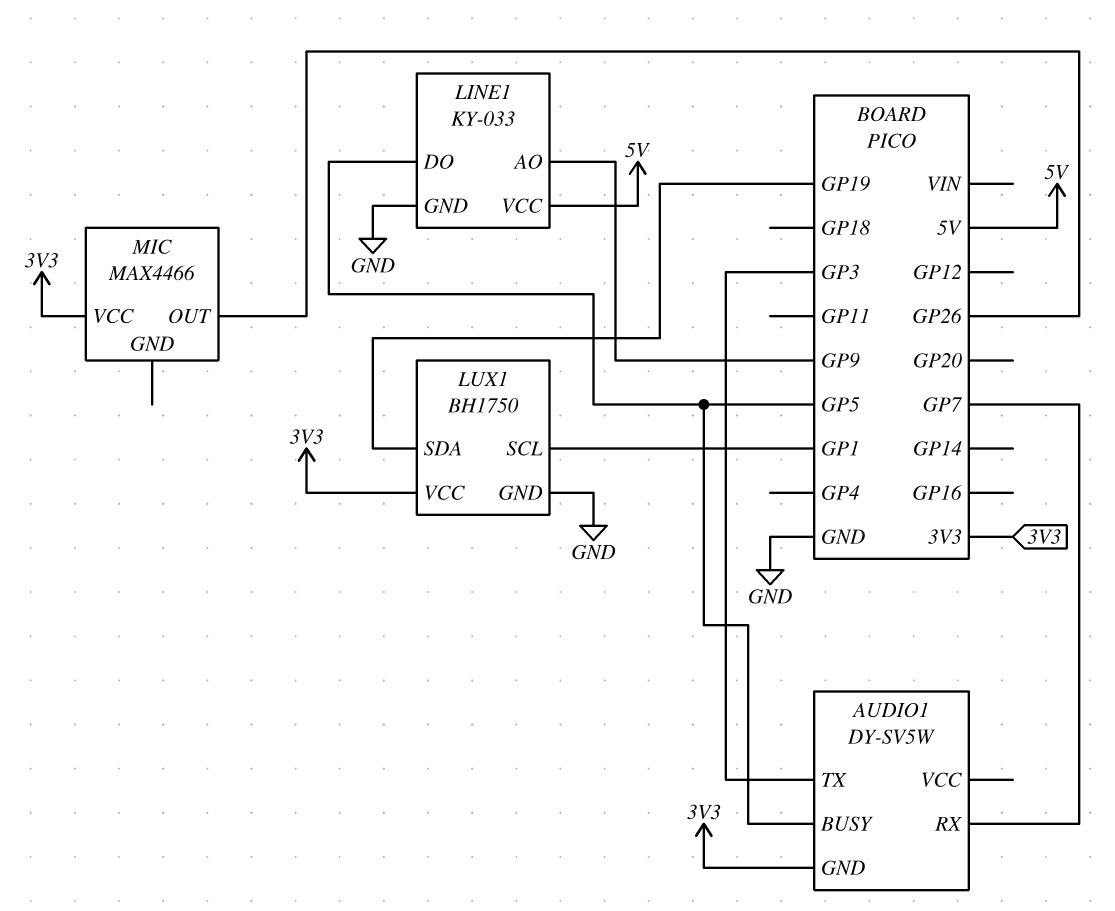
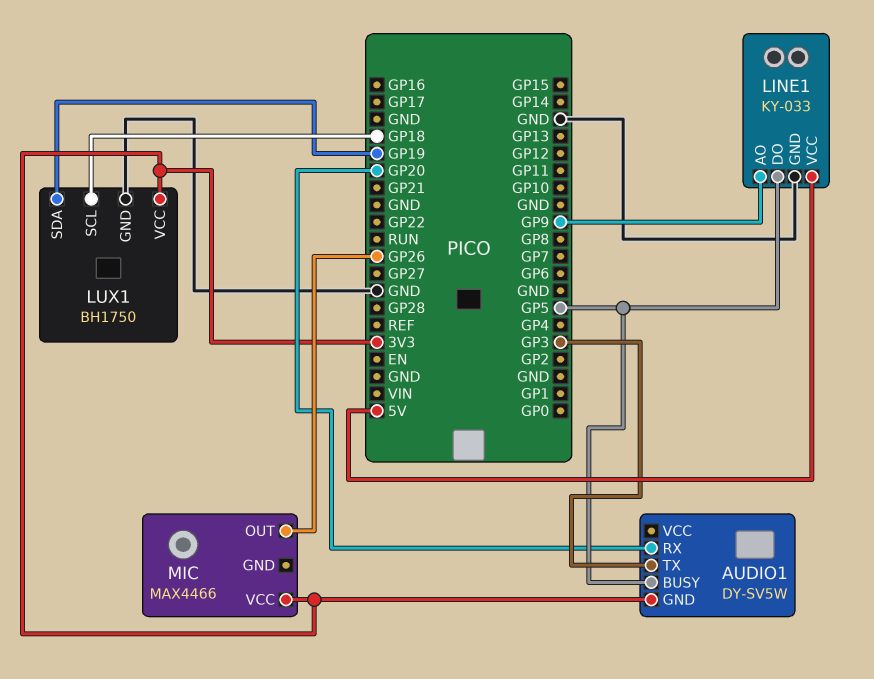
AUDIO1 pin RX: GP7 -> GP20
LUX1 pin SCL: GP1 -> GP18

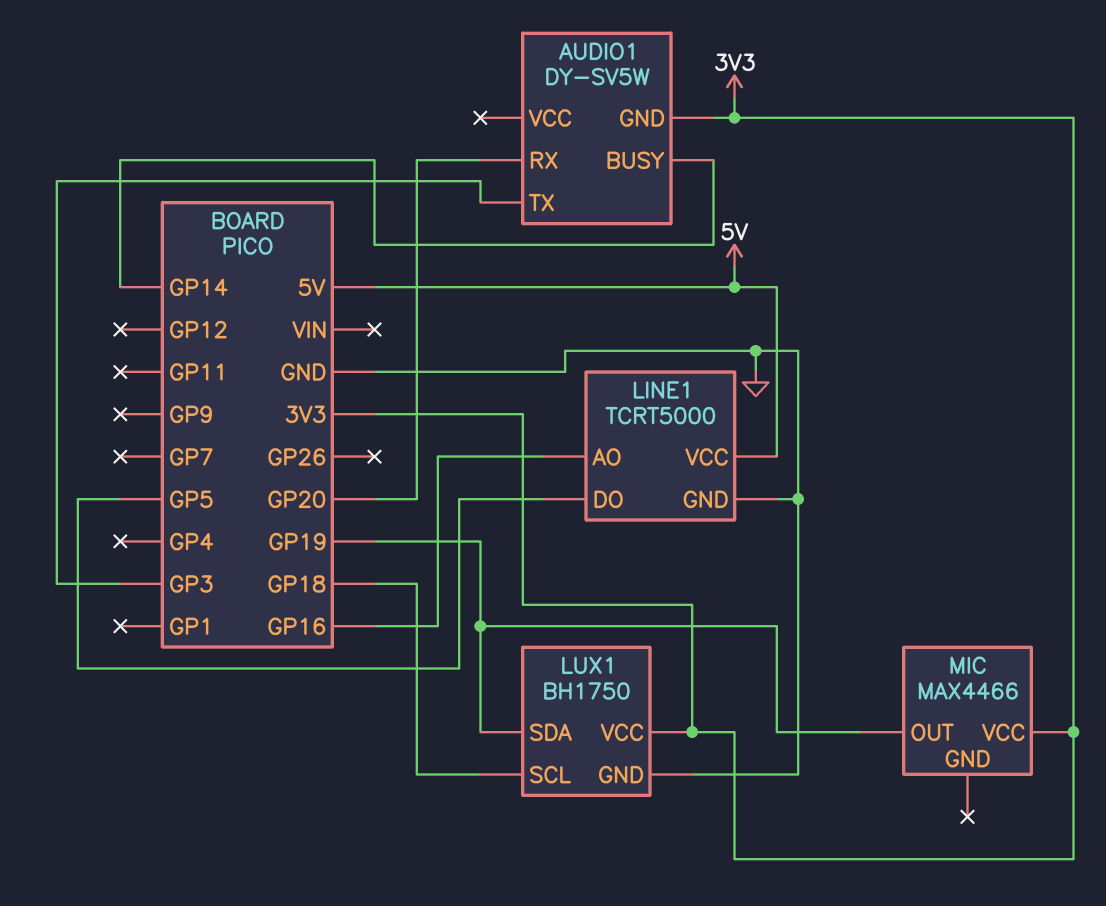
AUDIO1 pin BUSY: GP5 -> GP14
LINE1: KY-033 -> TCRT5000
LINE1 pin AO: GP9 -> GP16
MIC pin OUT: GP26 -> GP19

